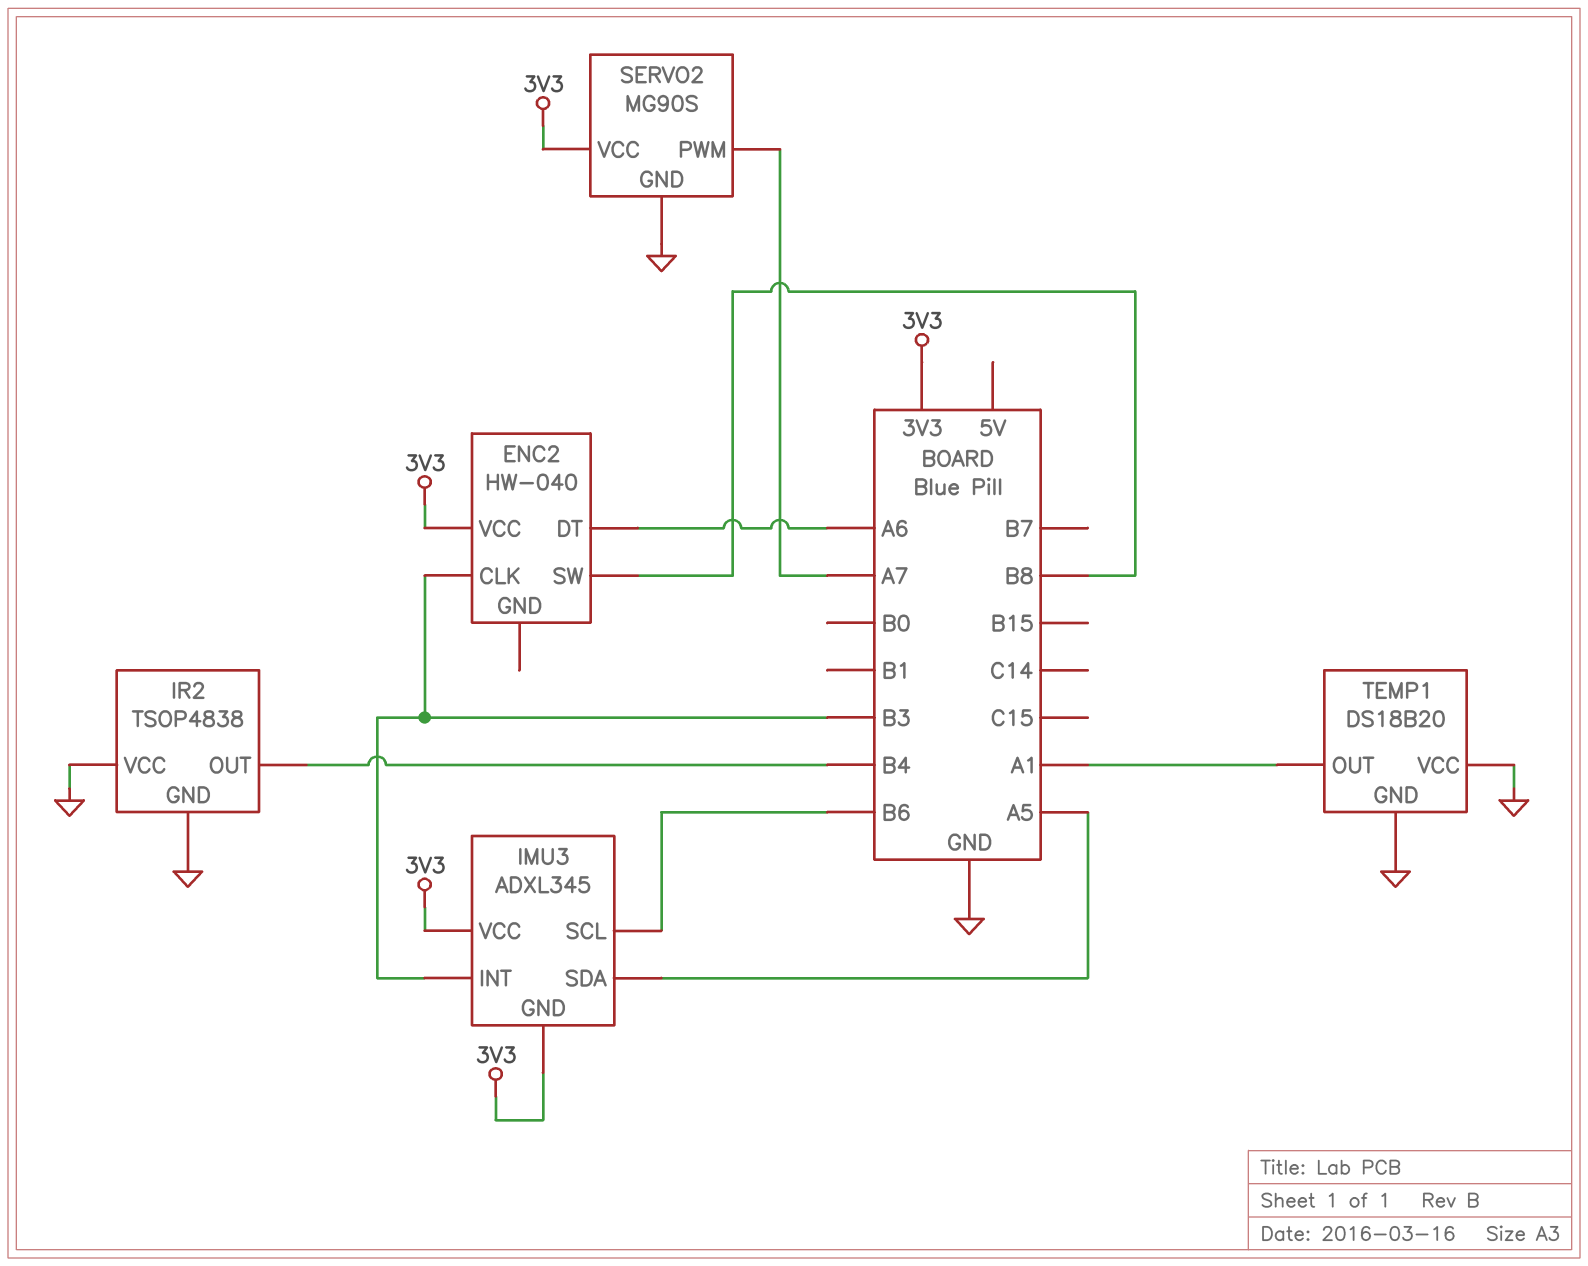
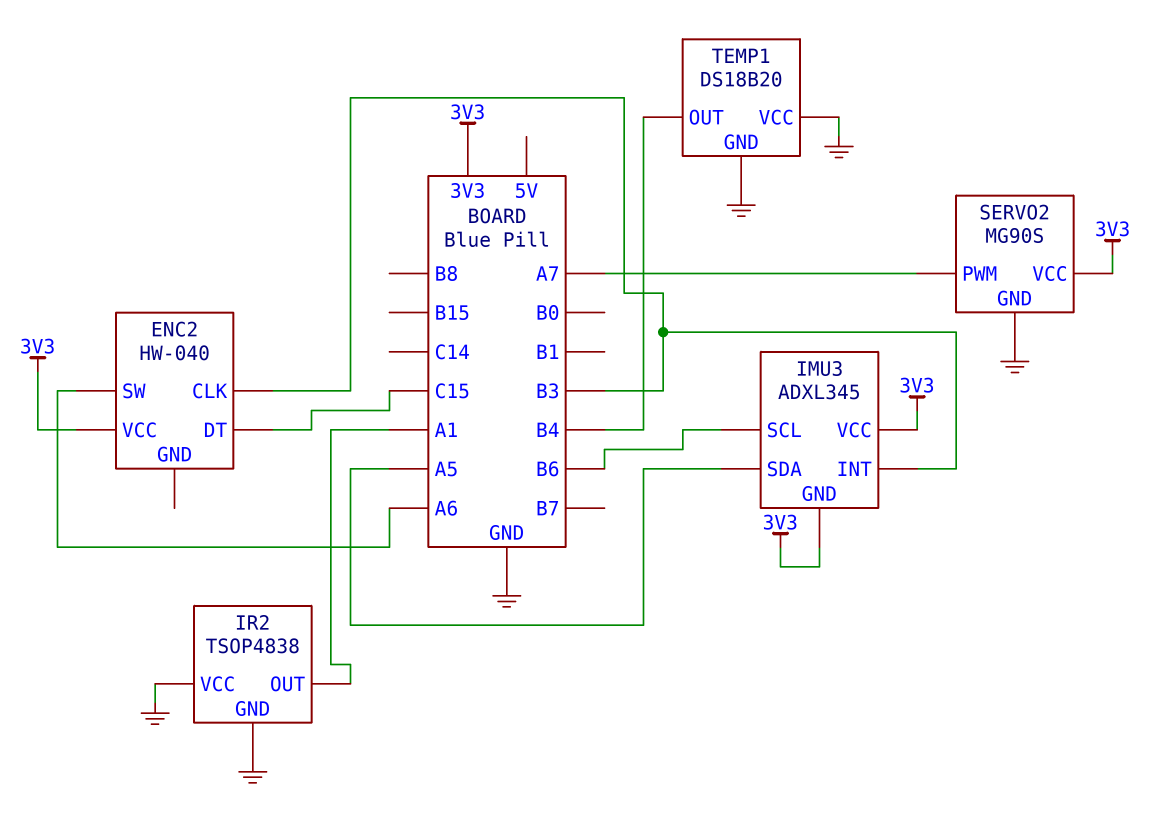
ENC2 pin DT: A6 -> C15
ENC2 pin SW: B8 -> A6
IR2 pin OUT: B4 -> A1
TEMP1 pin OUT: A1 -> B4

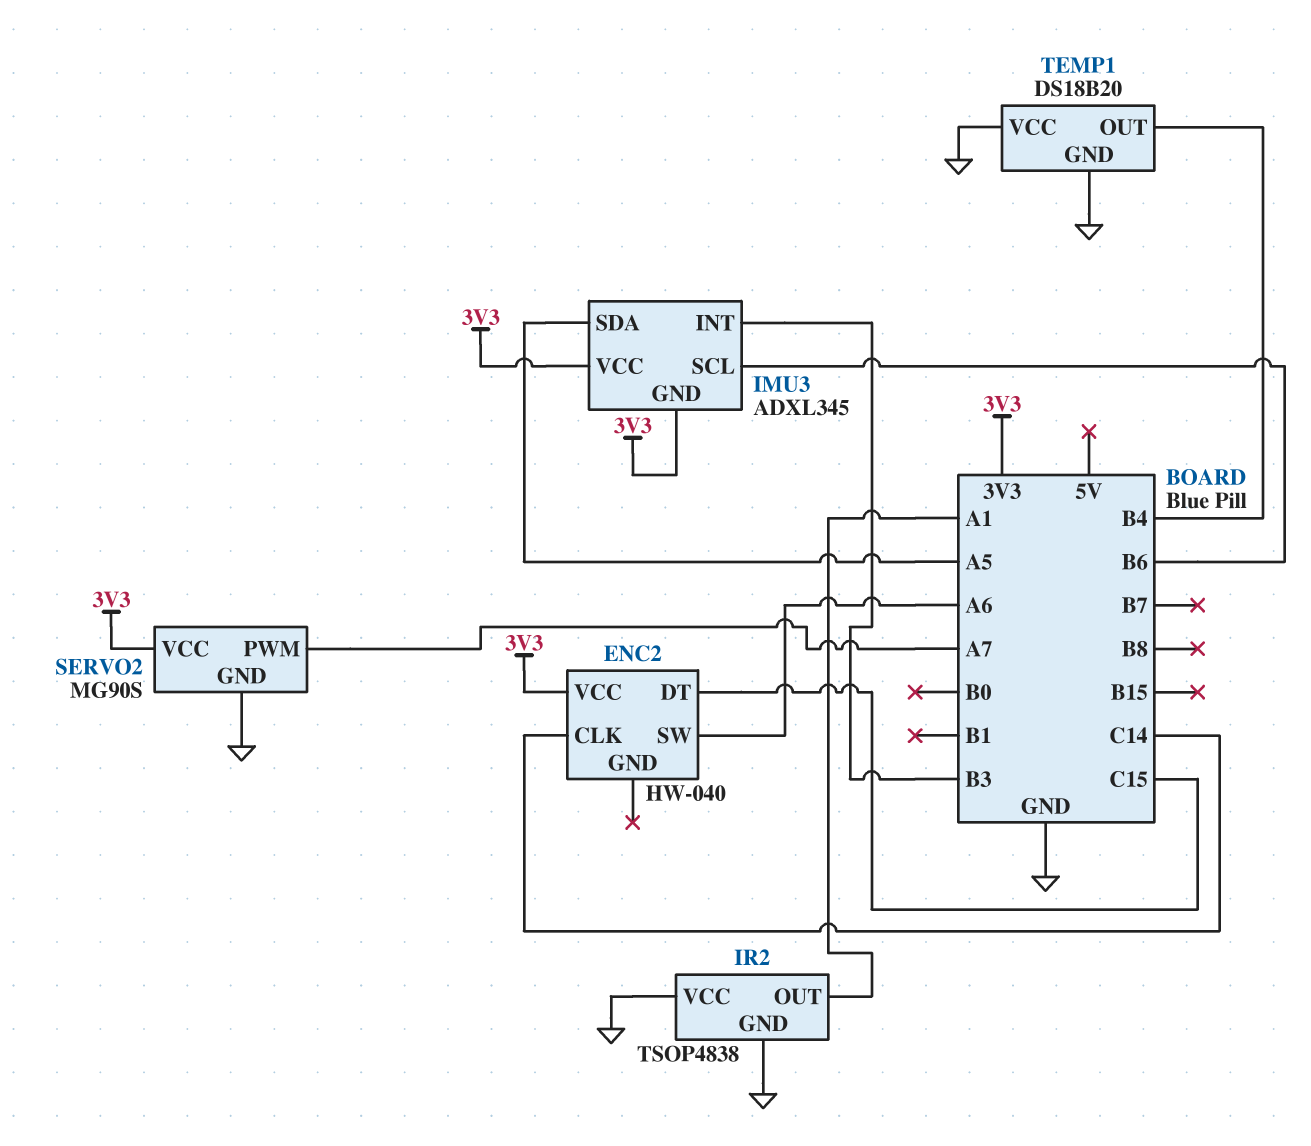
ENC2 pin CLK: B3 -> C14

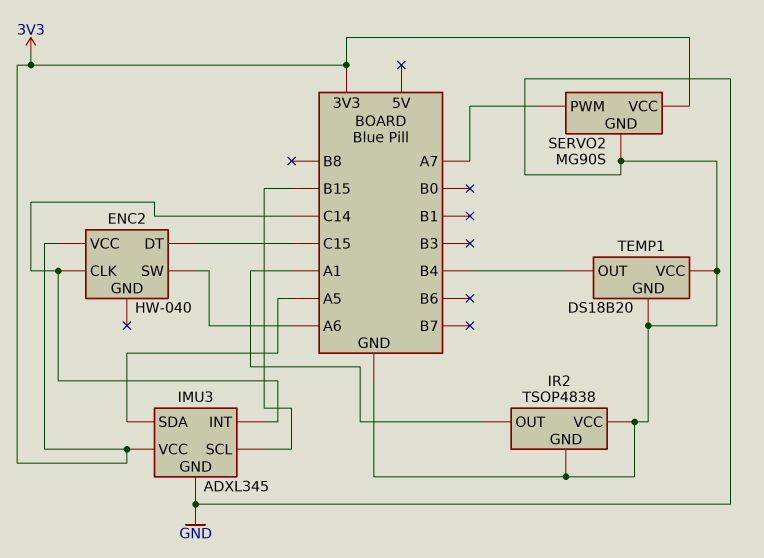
IMU3 pin GND: 3V3 -> GND
IMU3 pin INT: B3 -> C14
IMU3 pin SCL: B6 -> B15

